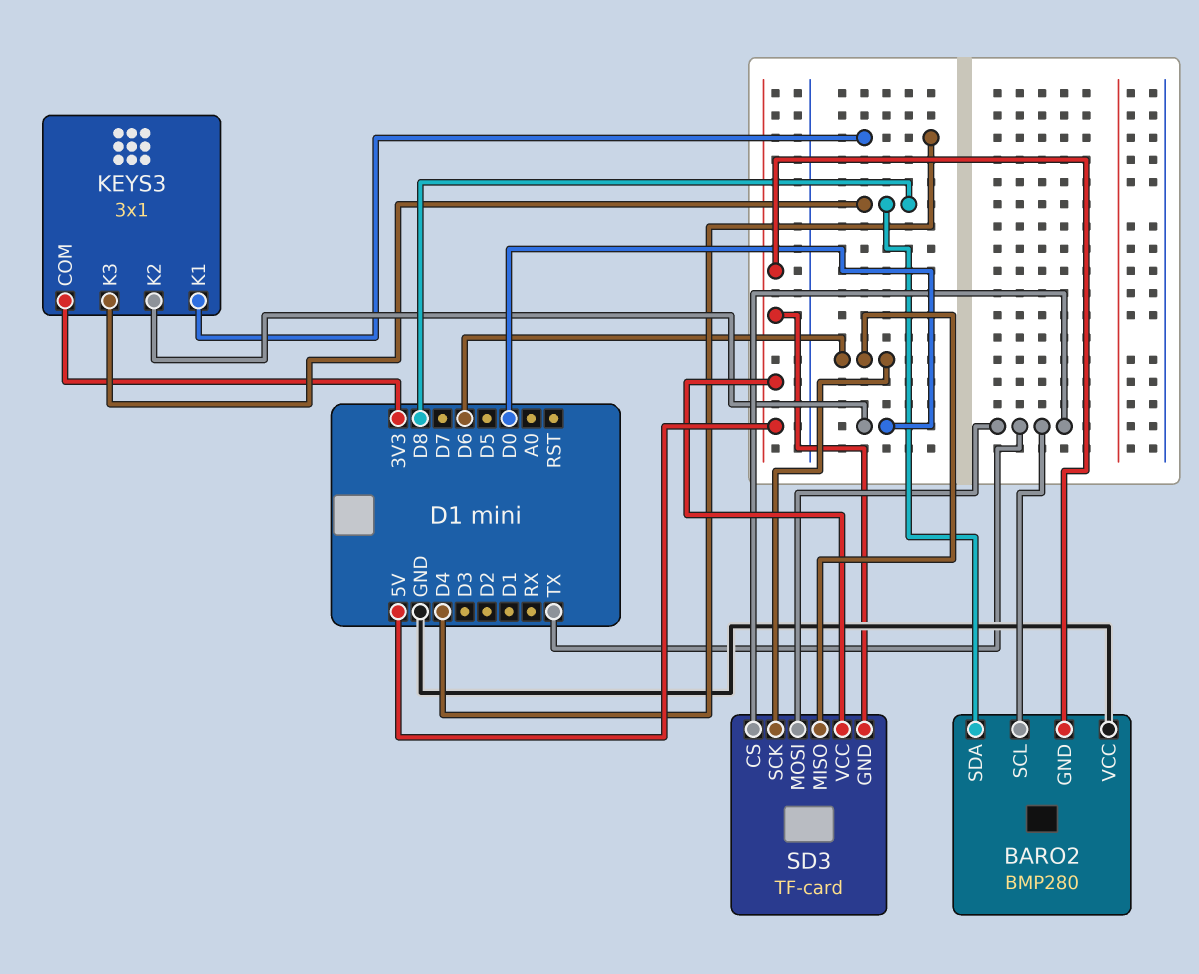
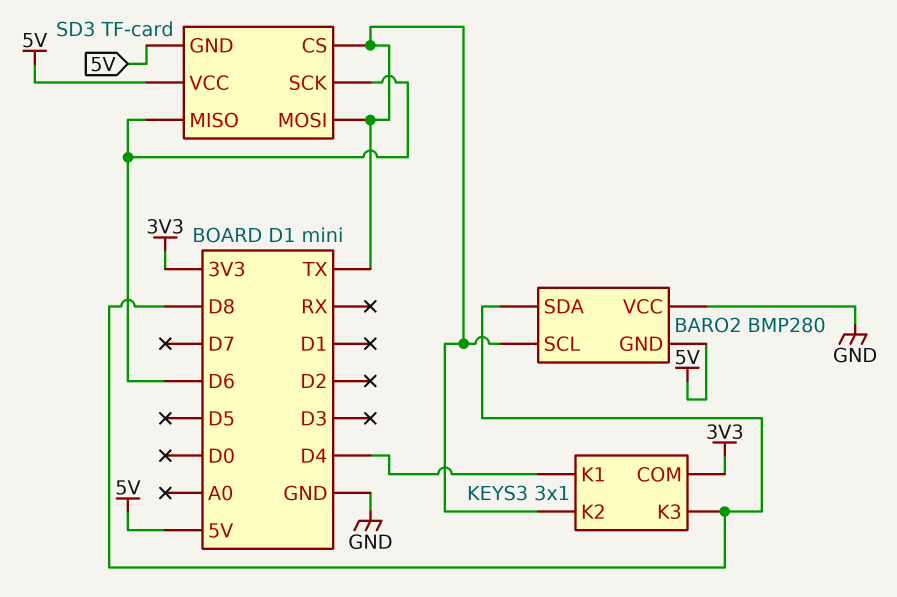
KEYS3 pin K2: D0 -> TX

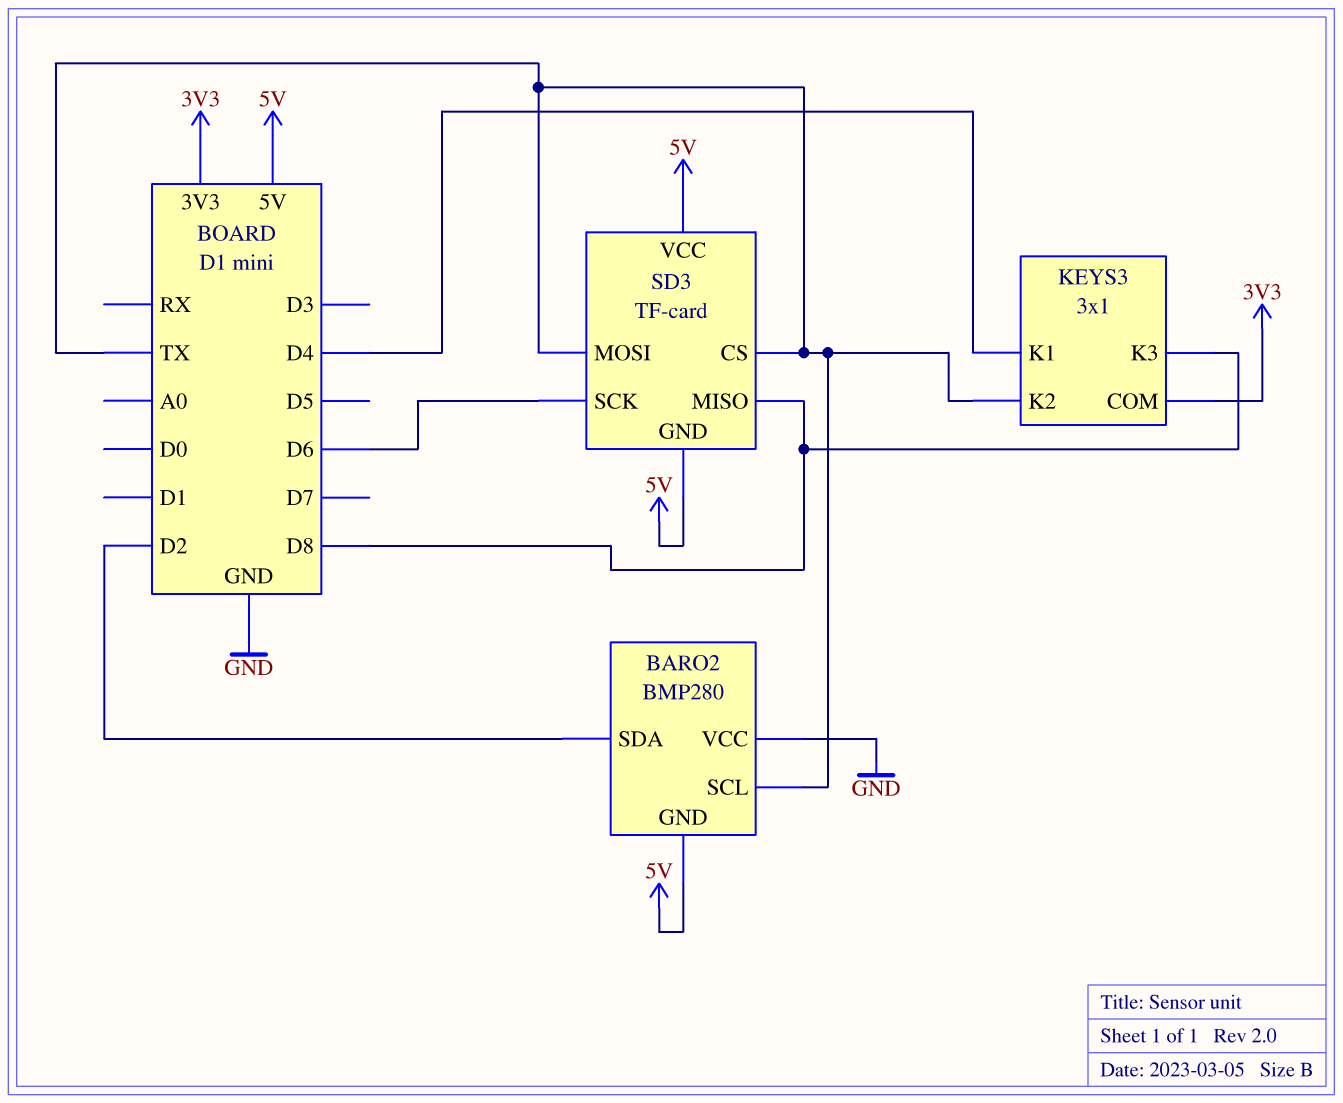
BARO2 pin SDA: D8 -> D2
SD3 pin MISO: D6 -> D8

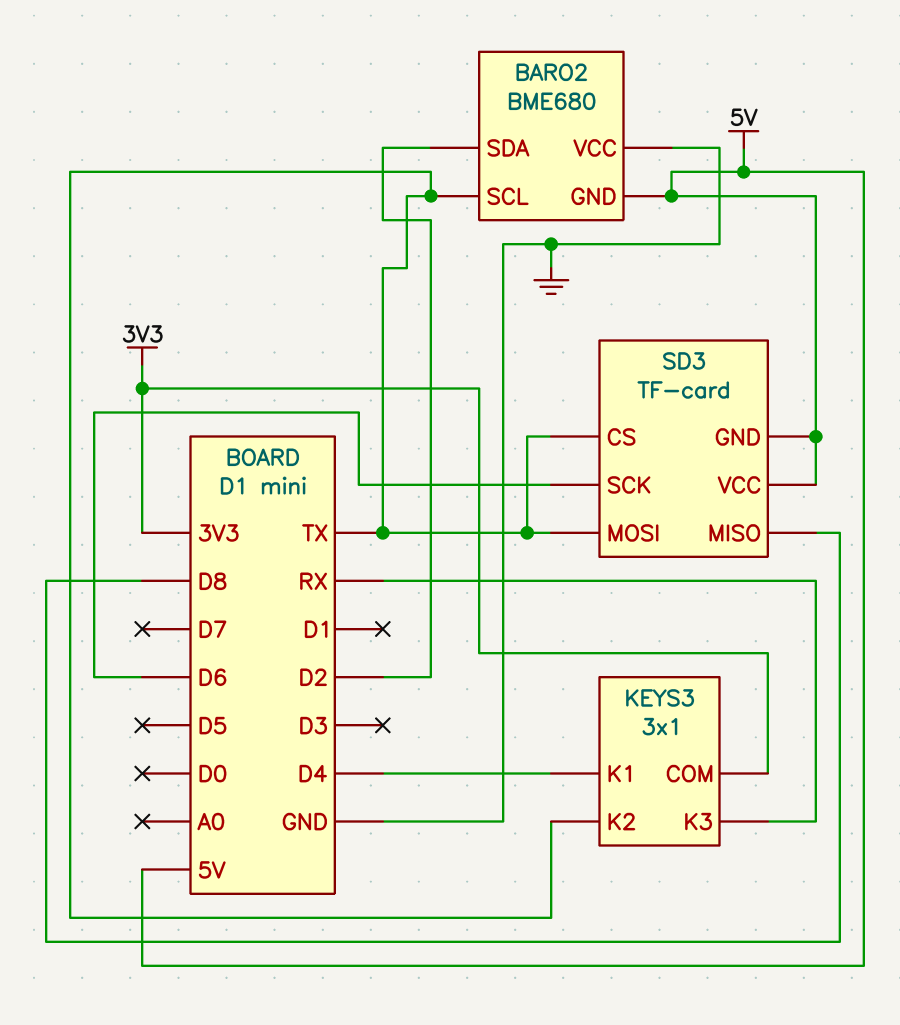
BARO2: BMP280 -> BME680
KEYS3 pin K3: D8 -> RX

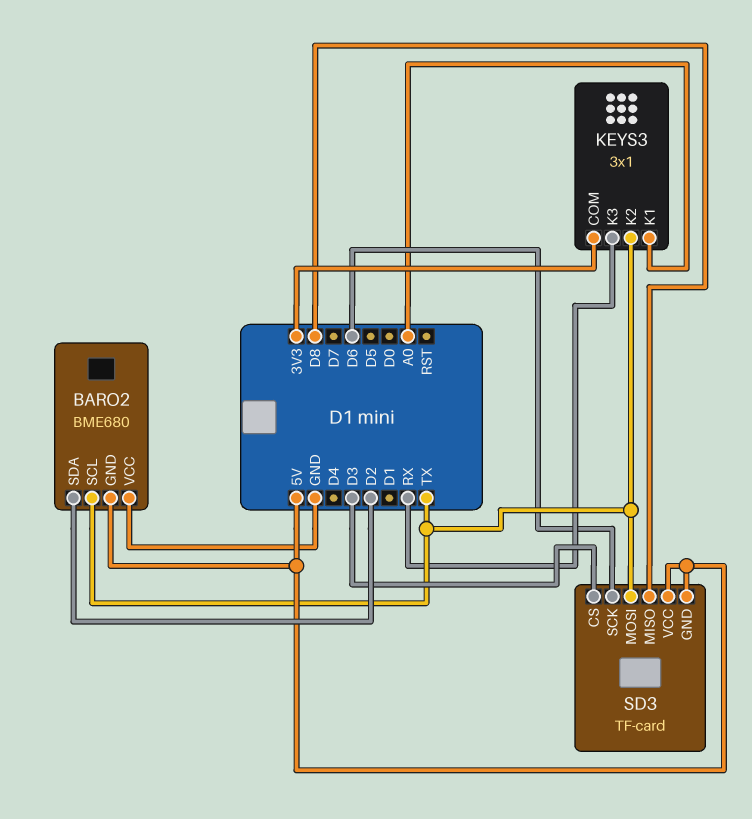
KEYS3 pin K1: D4 -> A0
SD3 pin CS: TX -> D3

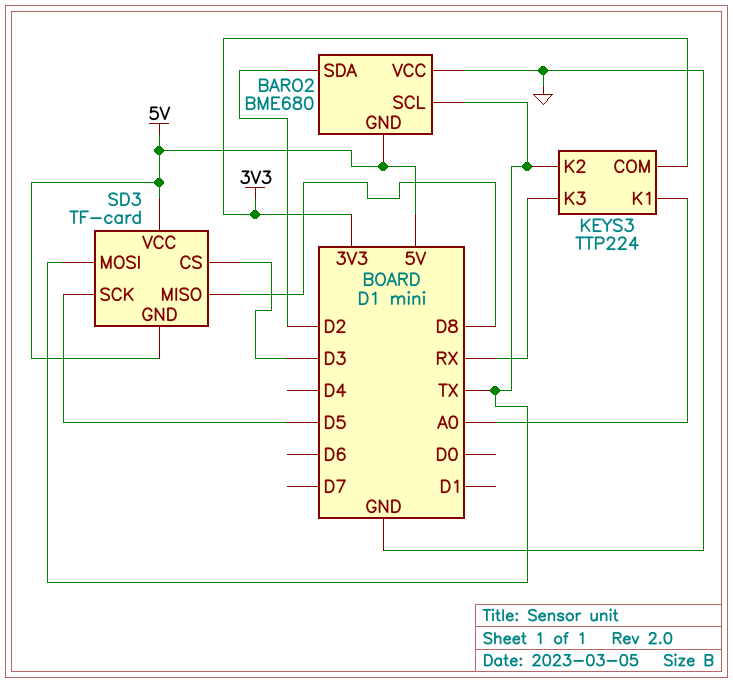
KEYS3: 3x1 -> TTP224
SD3 pin SCK: D6 -> D5

